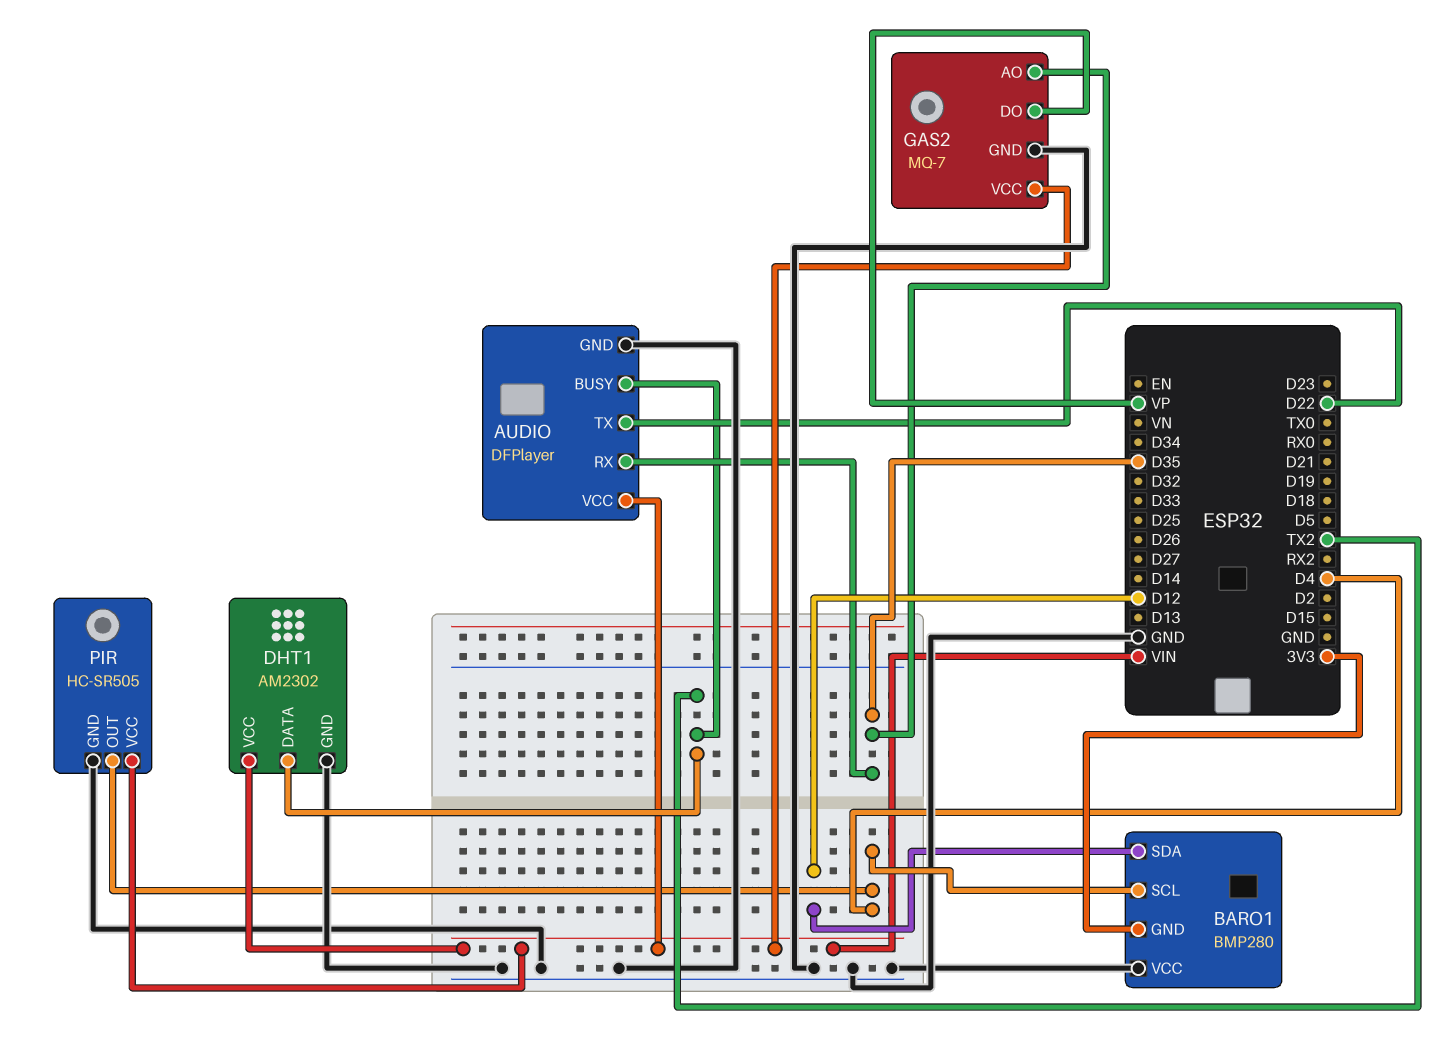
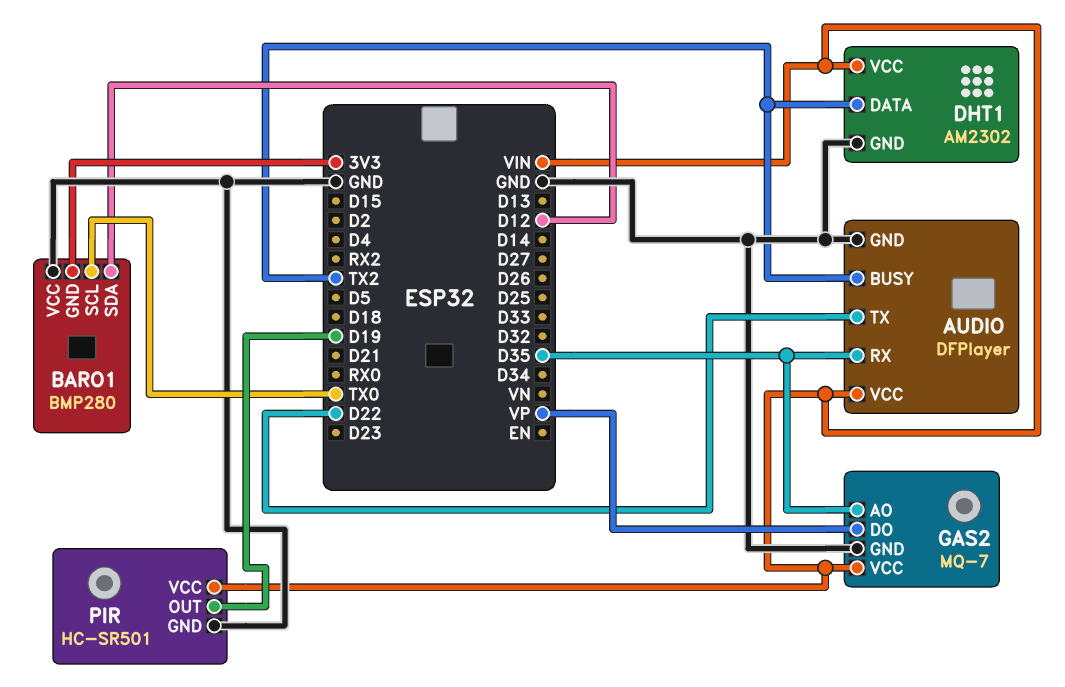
BARO1 pin SCL: D4 -> TX0
PIR: HC-SR505 -> HC-SR501
PIR pin OUT: D4 -> D19

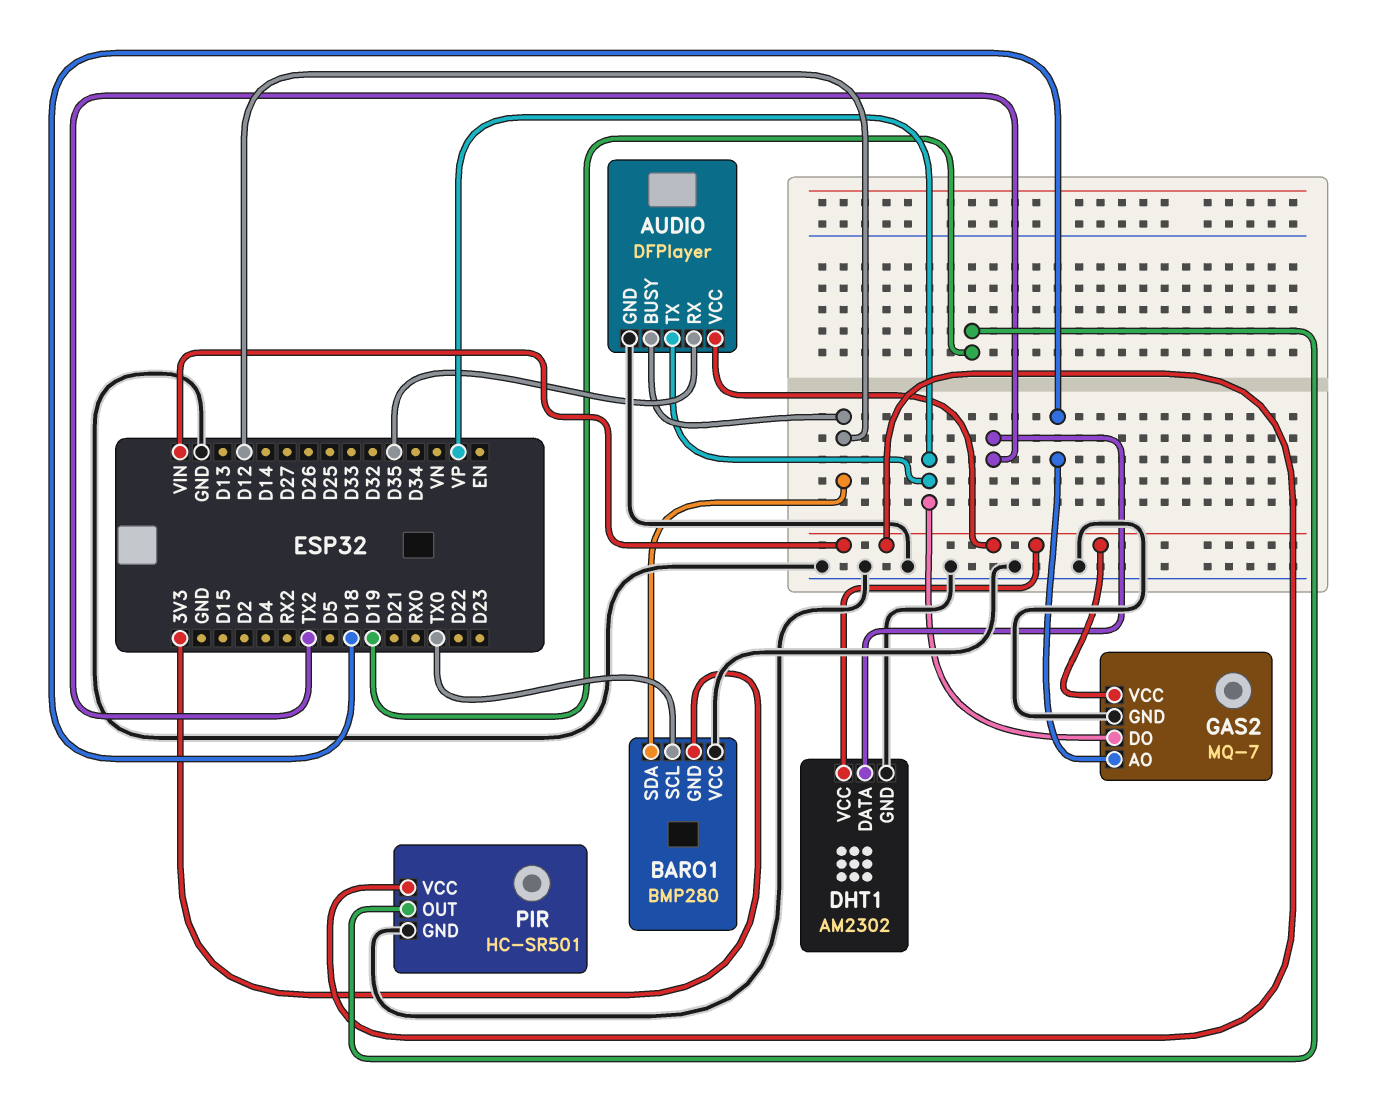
AUDIO pin BUSY: TX2 -> D12
AUDIO pin TX: D22 -> VP
GAS2 pin AO: D35 -> D18

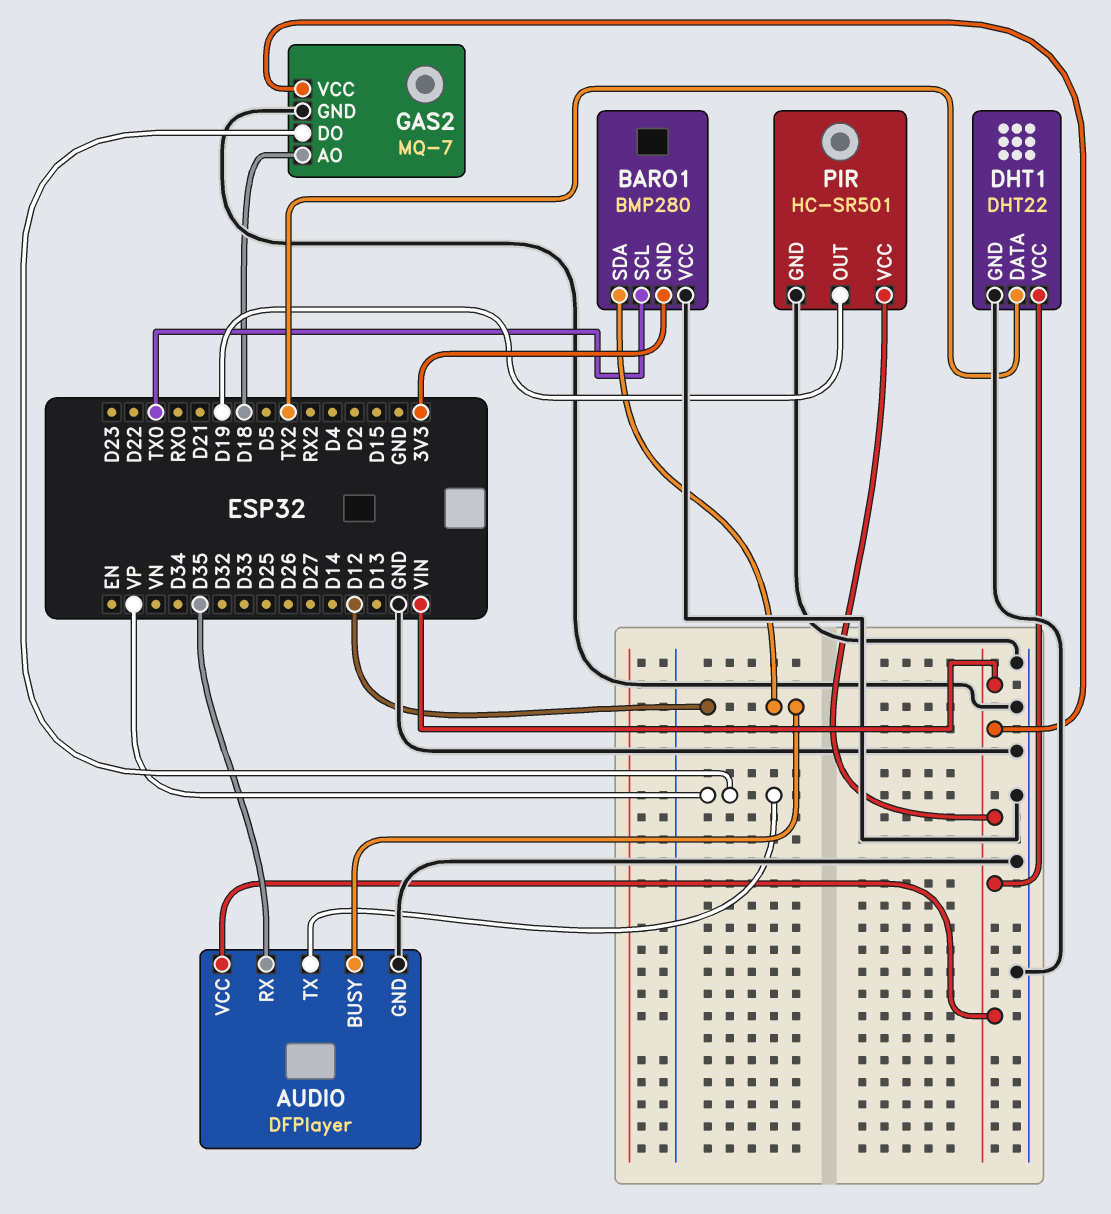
DHT1: AM2302 -> DHT22

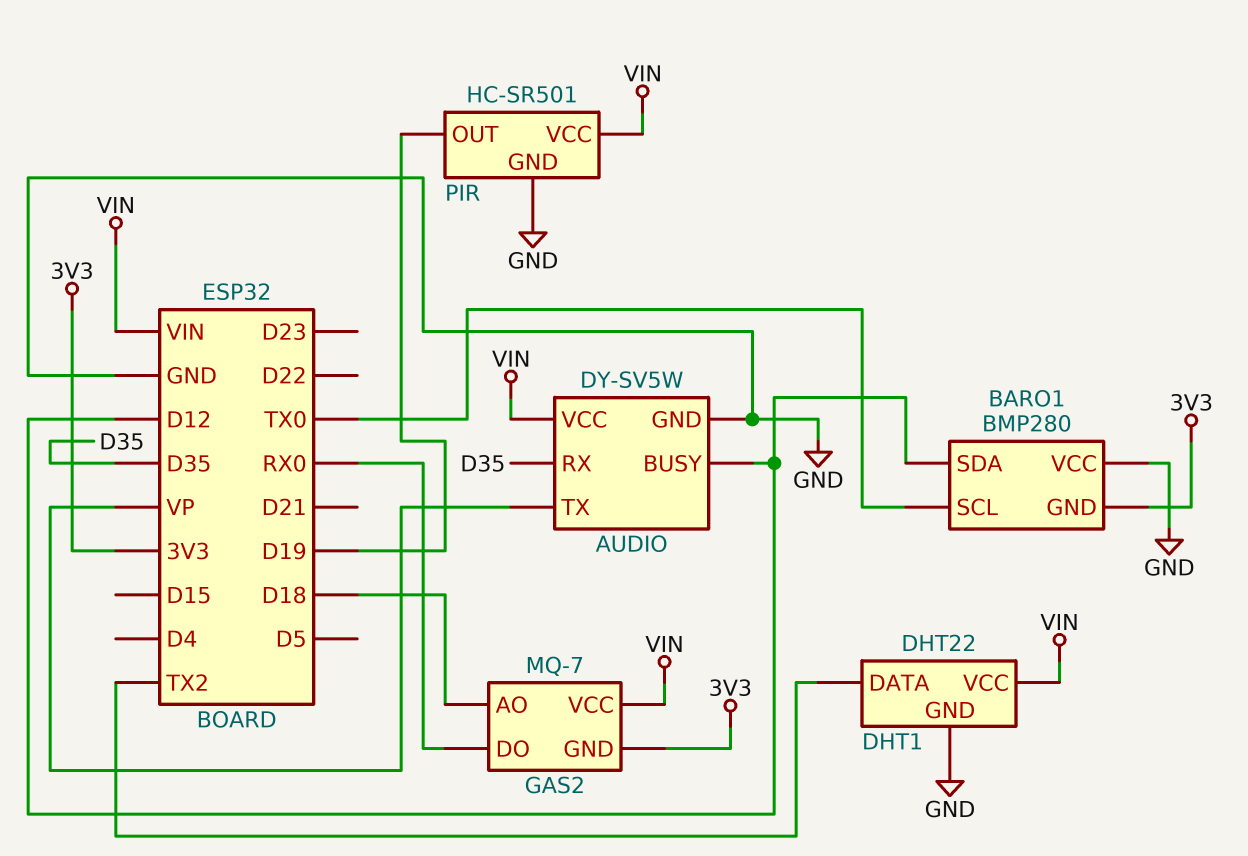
AUDIO: DFPlayer -> DY-SV5W
GAS2 pin DO: VP -> RX0
GAS2 pin GND: GND -> 3V3

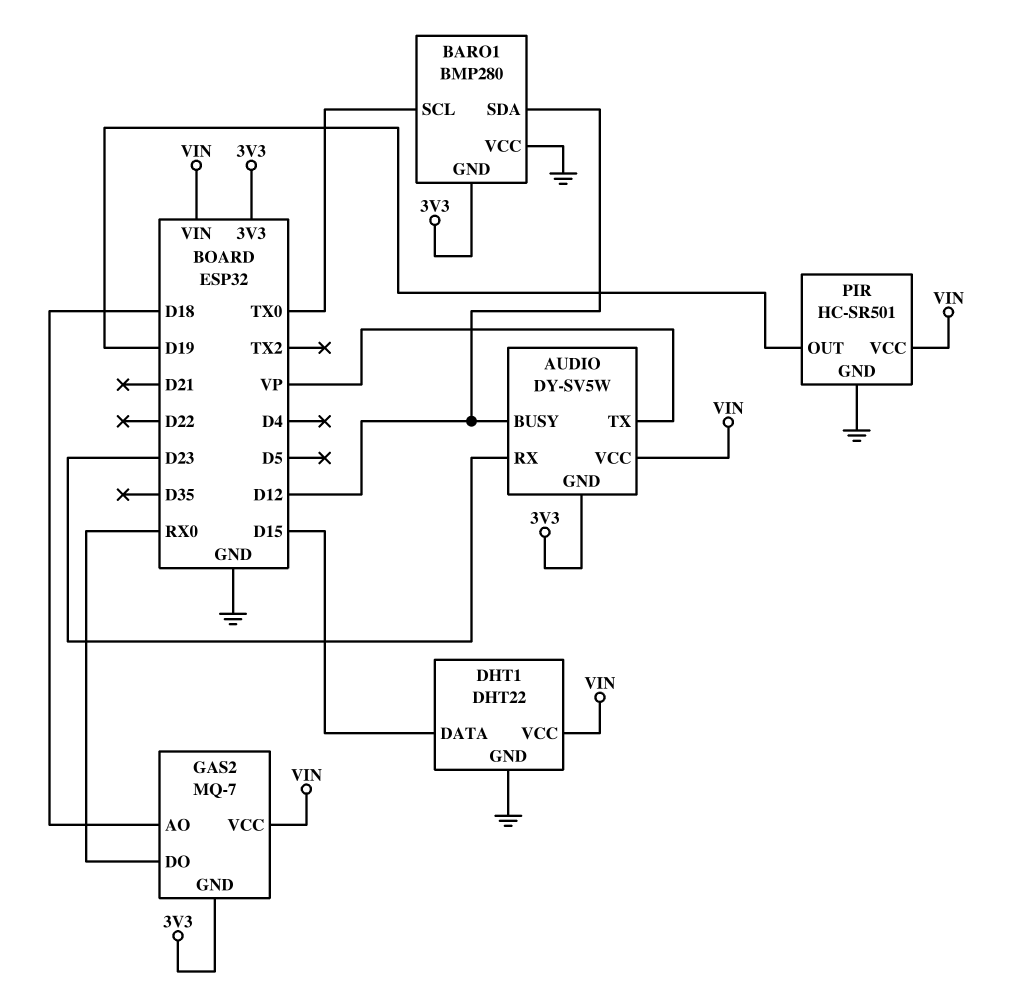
AUDIO pin GND: GND -> 3V3
AUDIO pin RX: D35 -> D23
DHT1 pin DATA: TX2 -> D15

